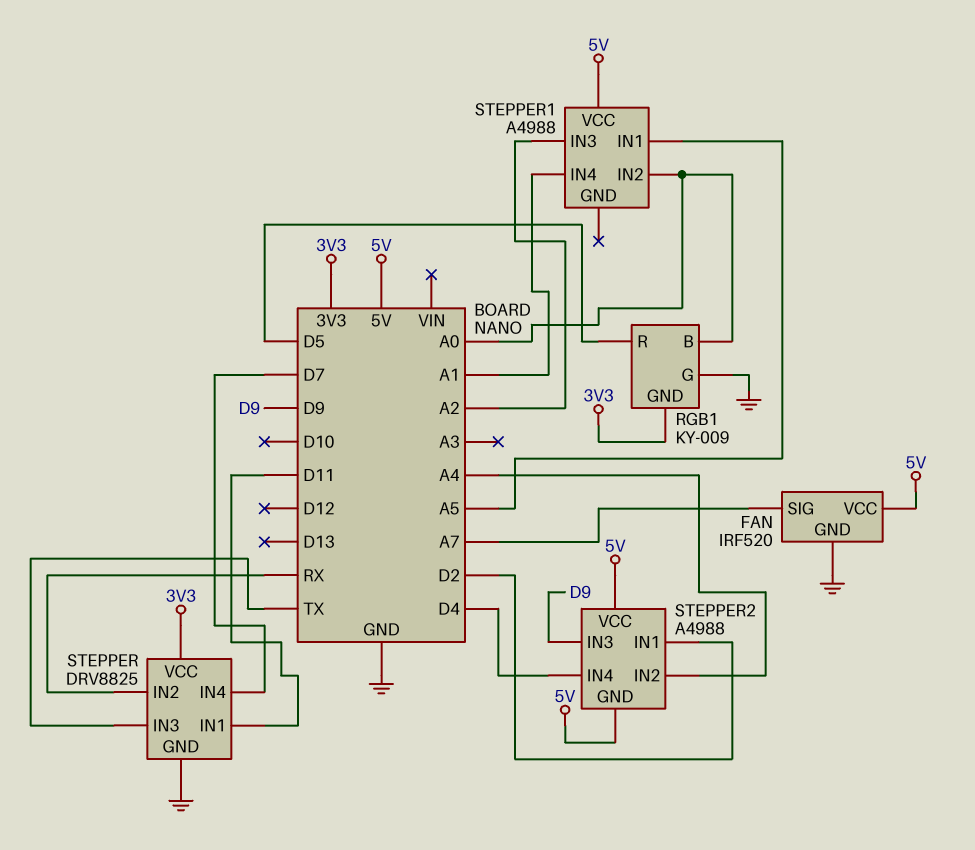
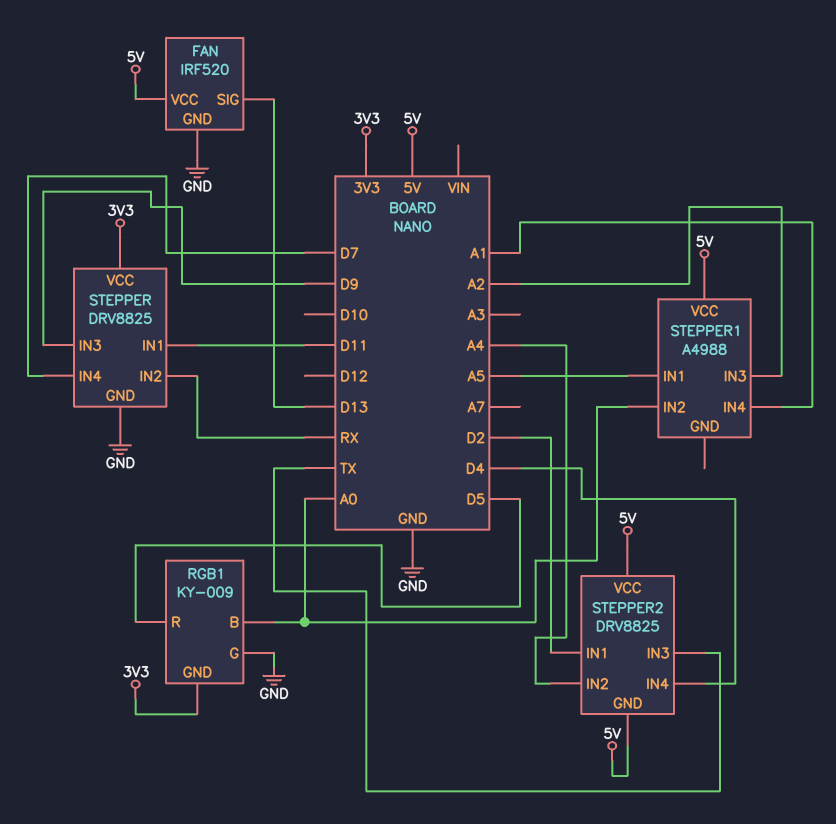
FAN pin SIG: A7 -> D13
STEPPER pin IN3: TX -> D9
STEPPER2: A4988 -> DRV8825
STEPPER2 pin IN3: D9 -> TX

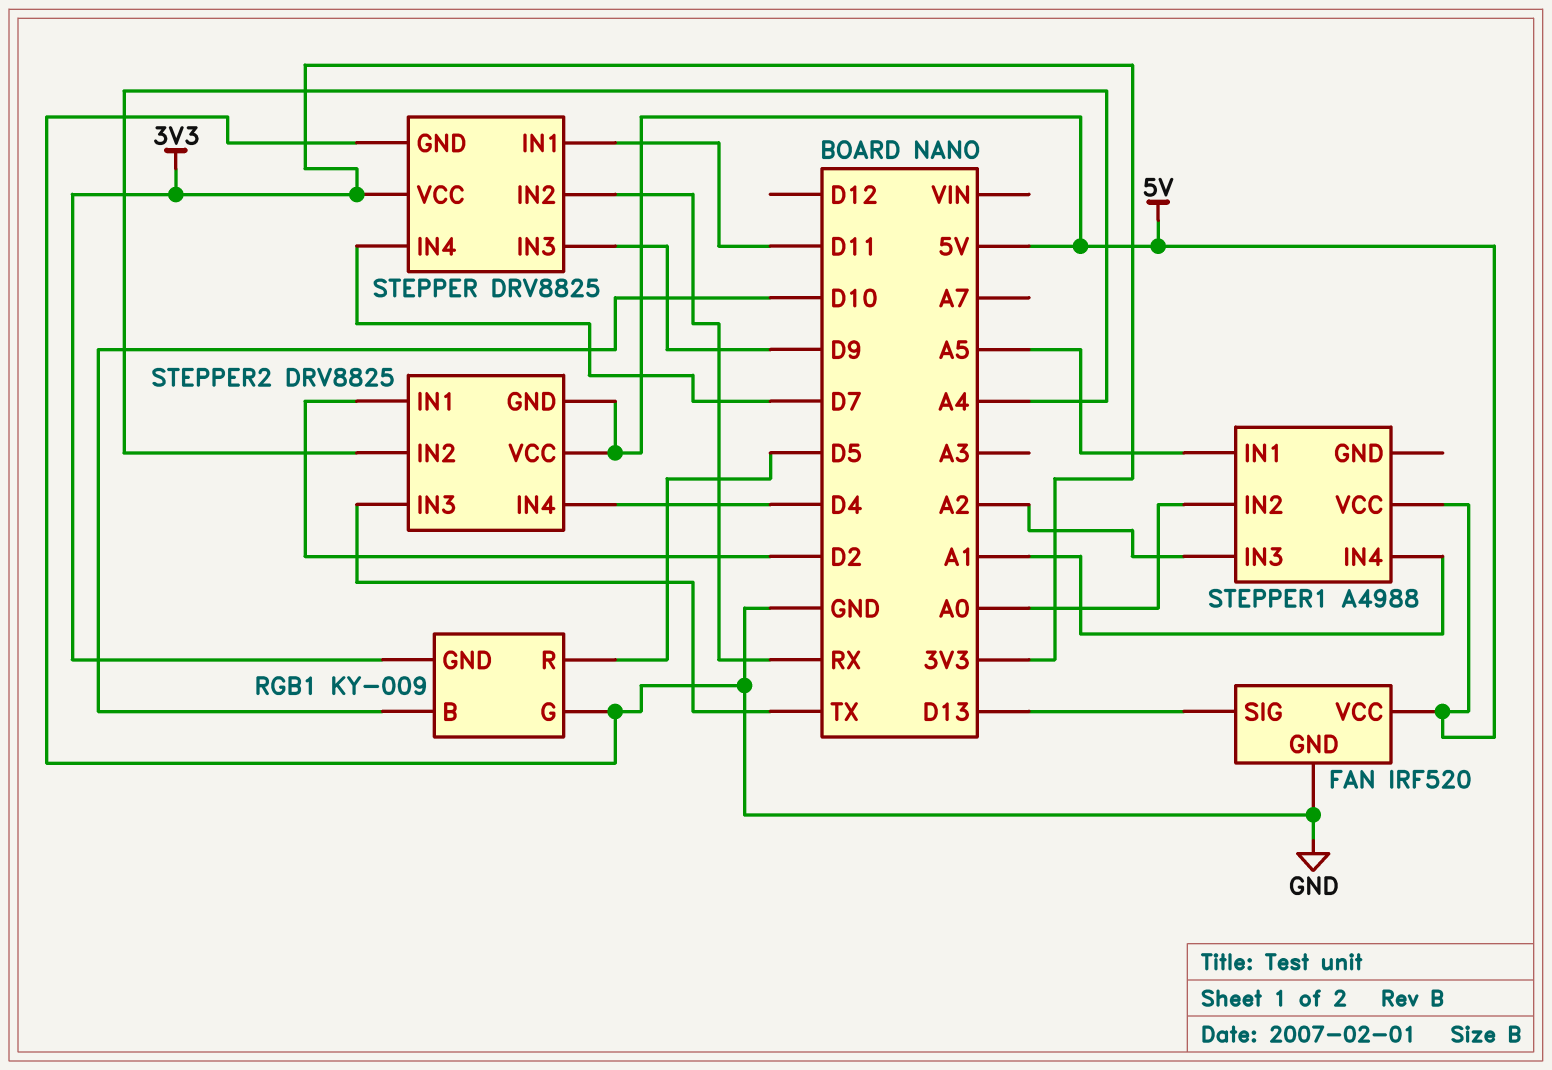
RGB1 pin B: A0 -> D10

